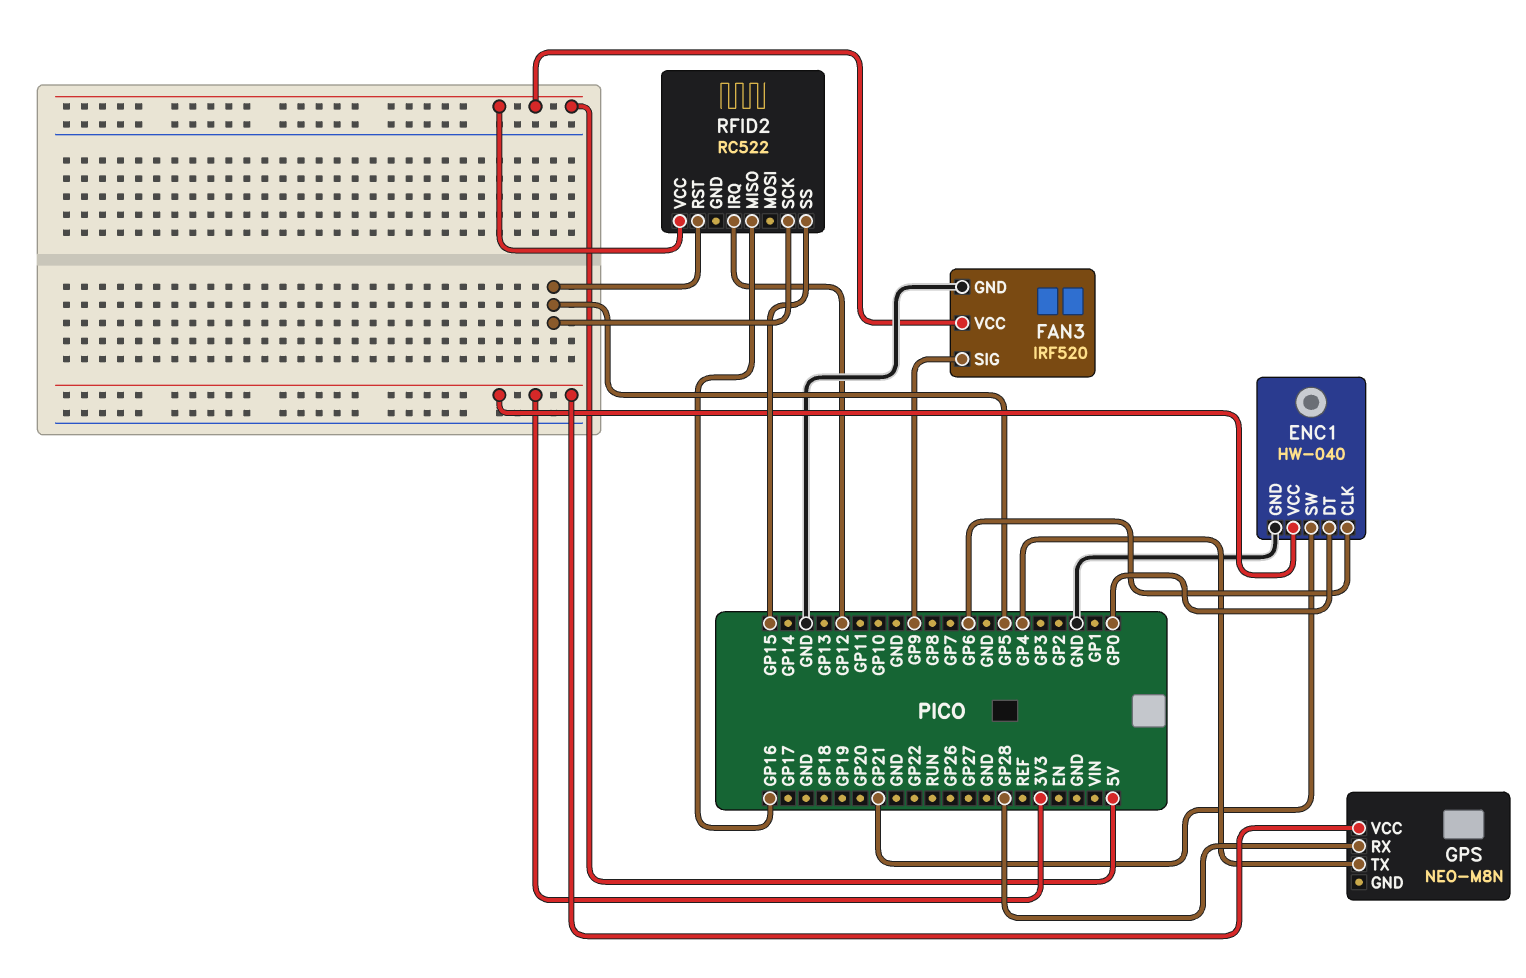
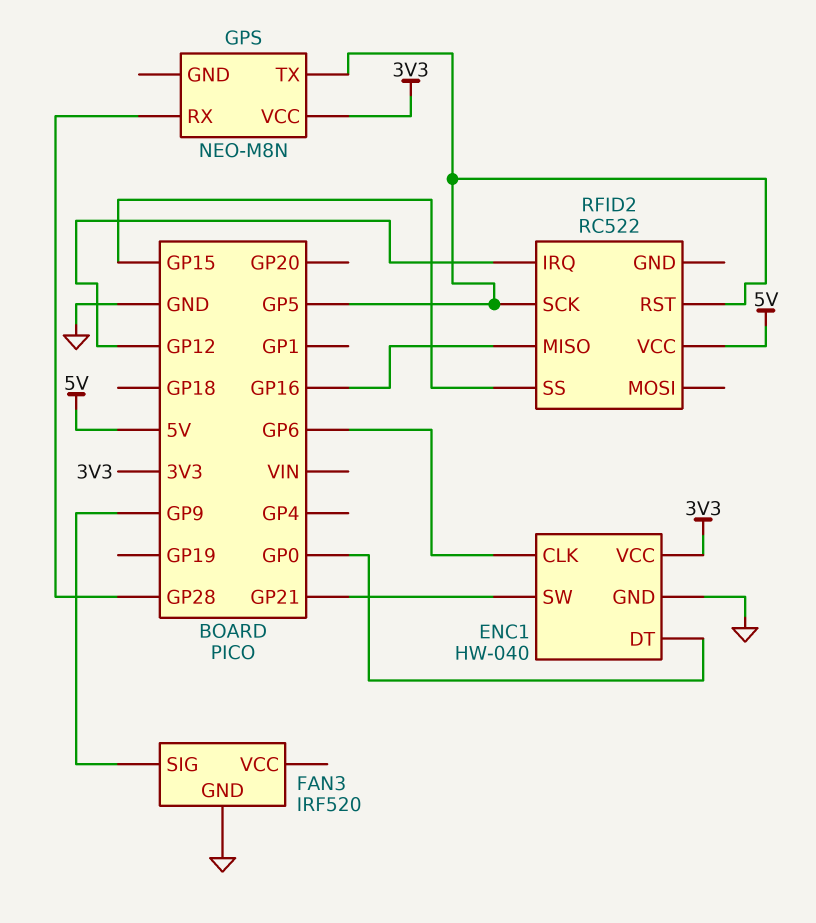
FAN3 pin VCC: 5V -> none
GPS pin TX: GP4 -> GP5

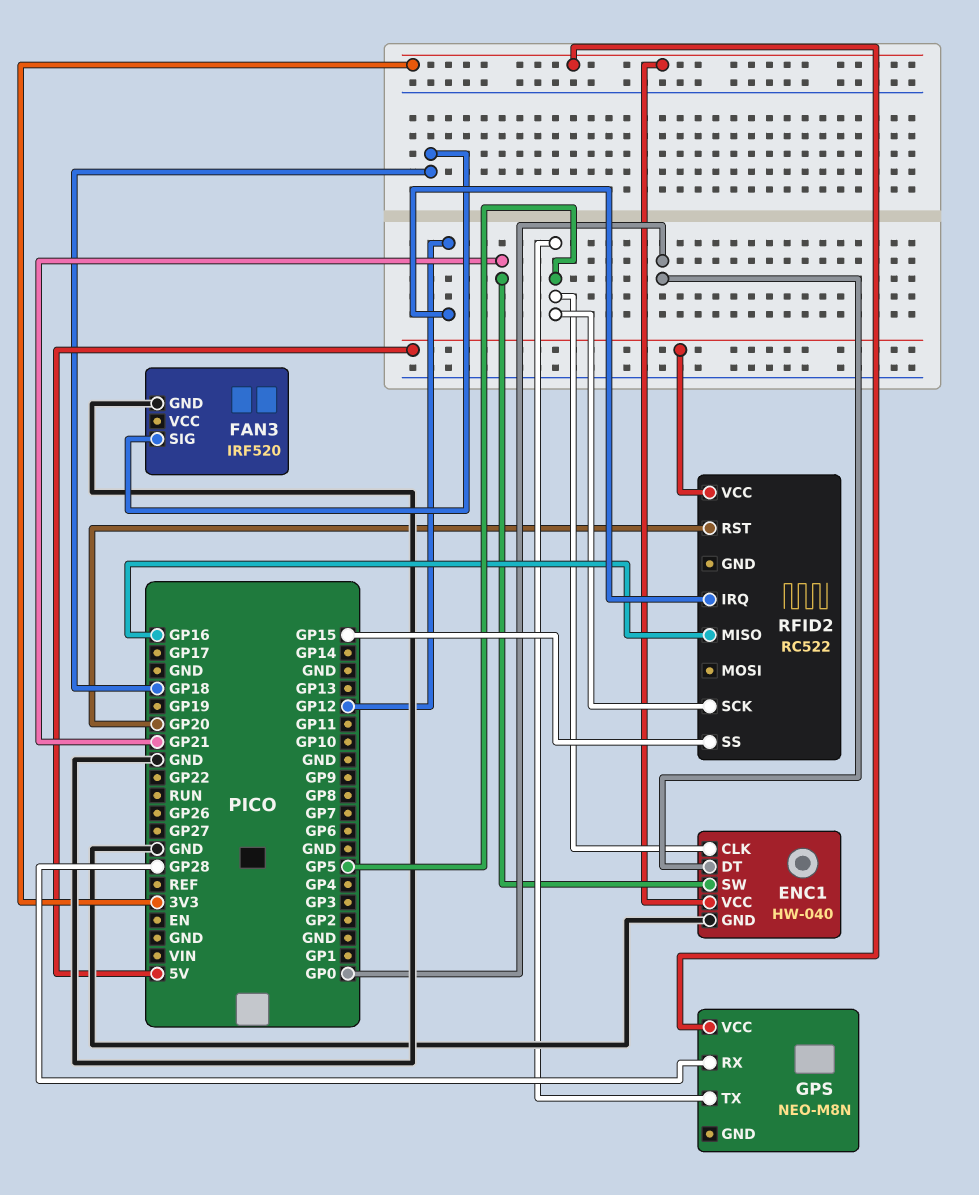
ENC1 pin CLK: GP6 -> GP5
FAN3 pin SIG: GP9 -> GP18
RFID2 pin RST: GP5 -> GP20

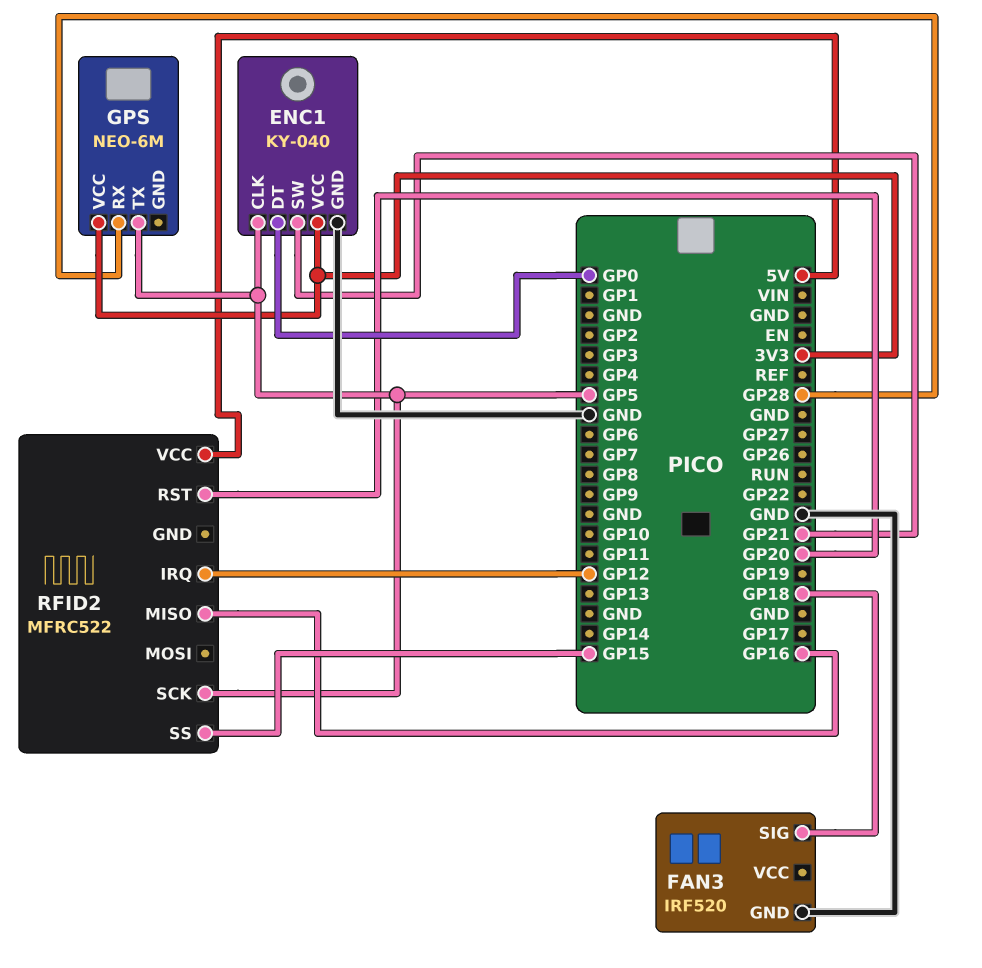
ENC1: HW-040 -> KY-040
GPS: NEO-M8N -> NEO-6M
RFID2: RC522 -> MFRC522

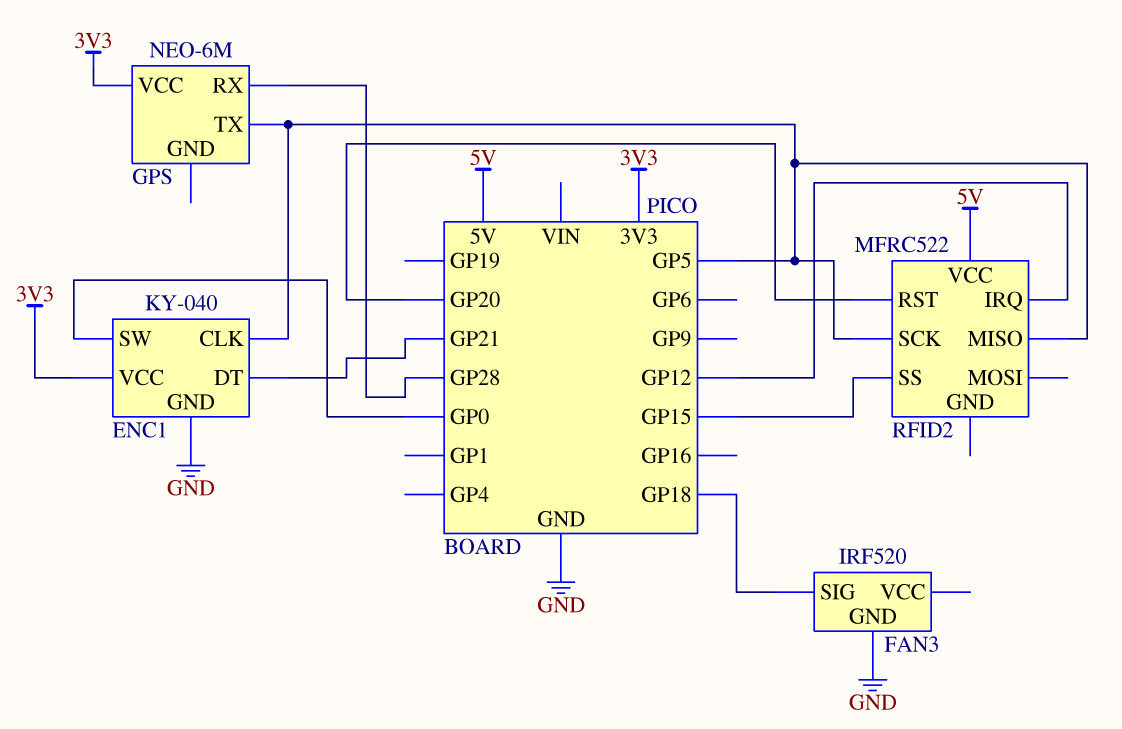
ENC1 pin DT: GP0 -> GP21
ENC1 pin SW: GP21 -> GP0
RFID2 pin MISO: GP16 -> GP5

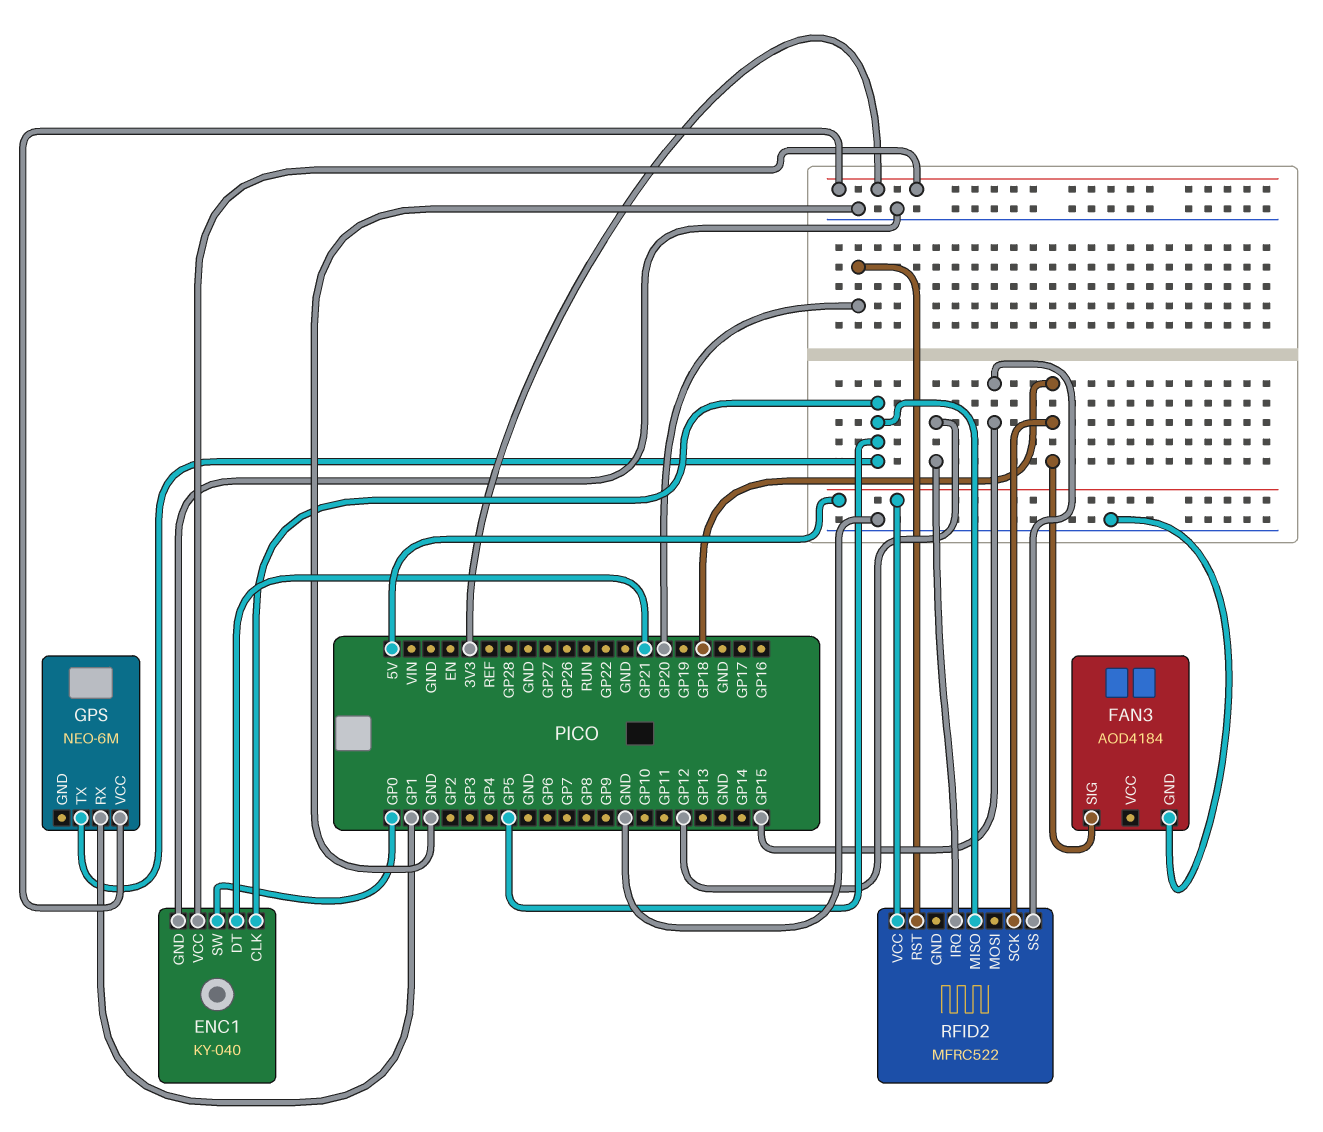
FAN3: IRF520 -> AOD4184
GPS pin RX: GP28 -> GP1
RFID2 pin SCK: GP5 -> GP18

